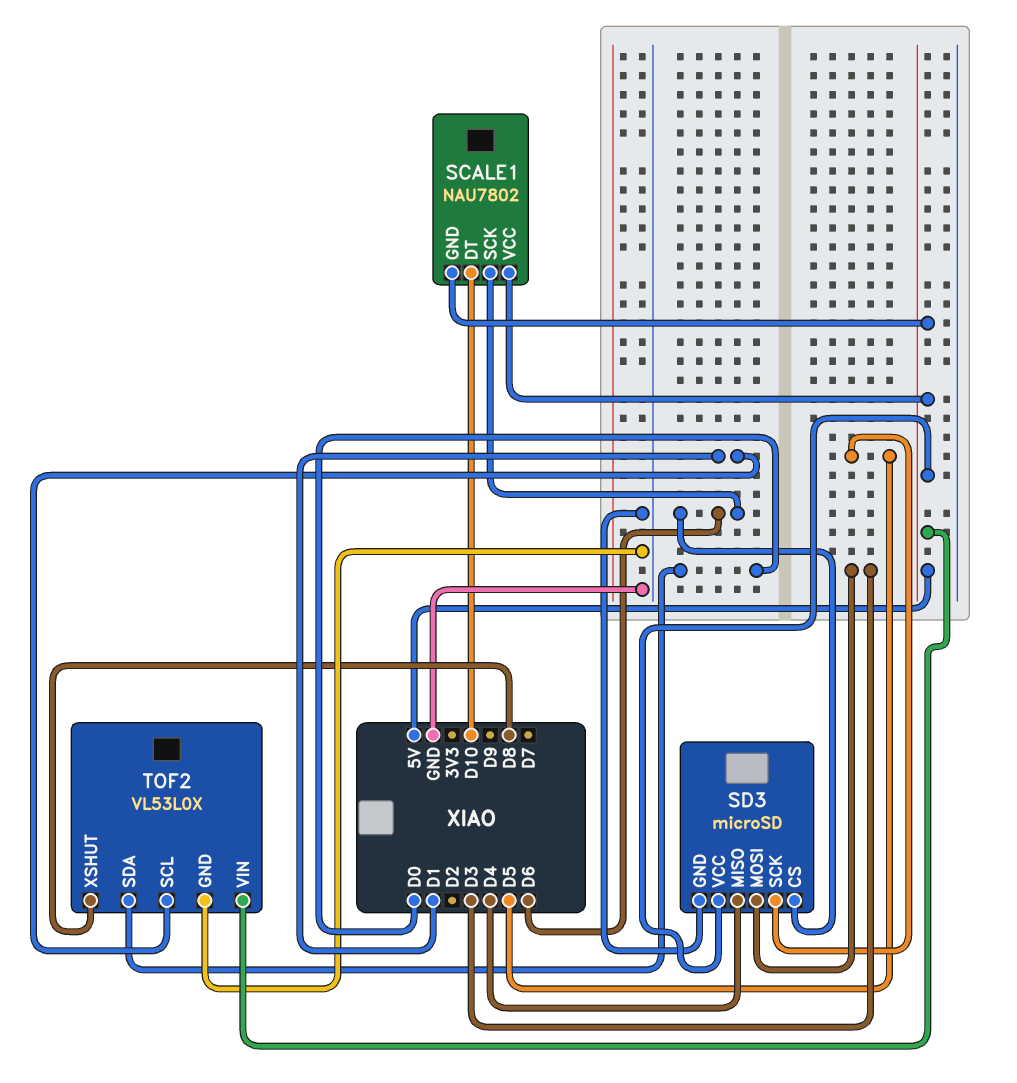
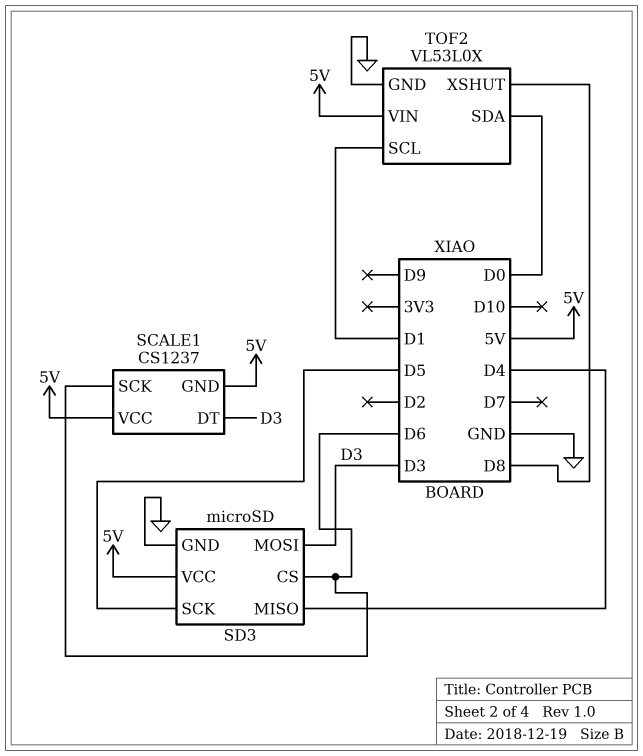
SCALE1: NAU7802 -> CS1237
SCALE1 pin DT: D10 -> D3

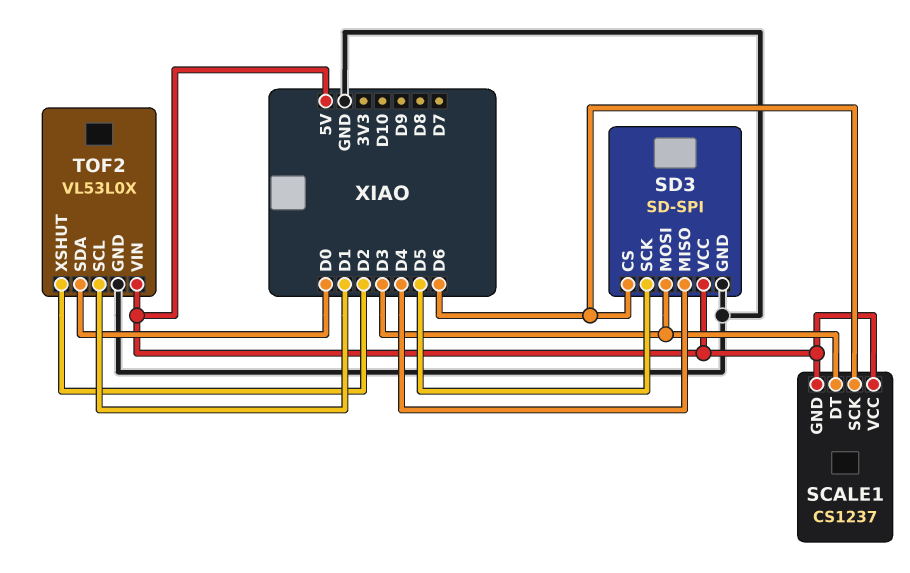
SD3: microSD -> SD-SPI
TOF2 pin XSHUT: D8 -> D2

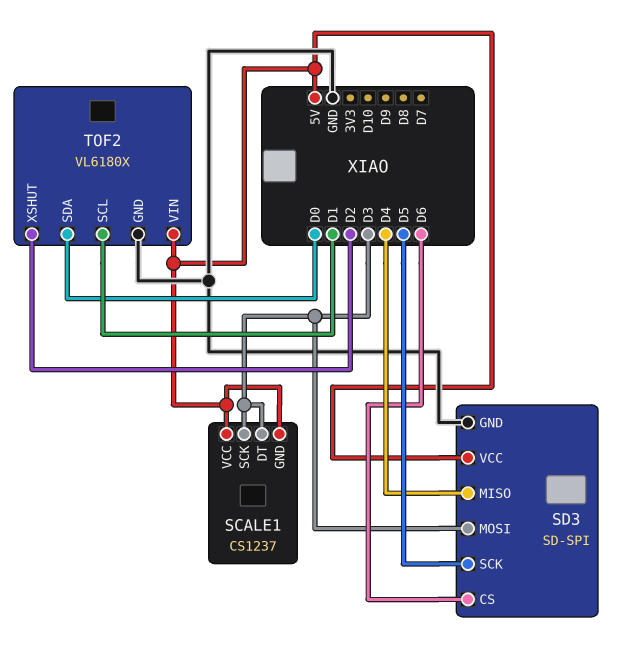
SCALE1 pin SCK: D6 -> D3
TOF2: VL53L0X -> VL6180X

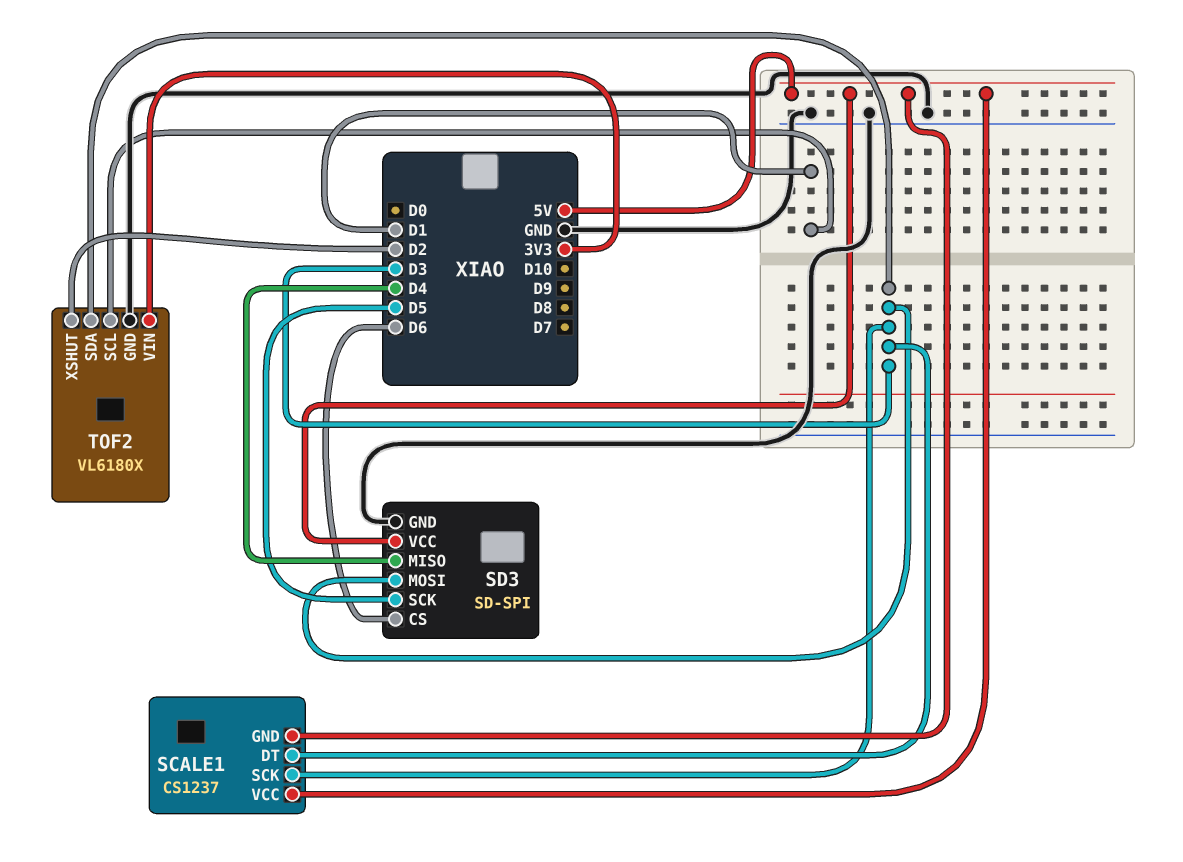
TOF2 pin SDA: D0 -> D3
TOF2 pin VIN: 5V -> 3V3

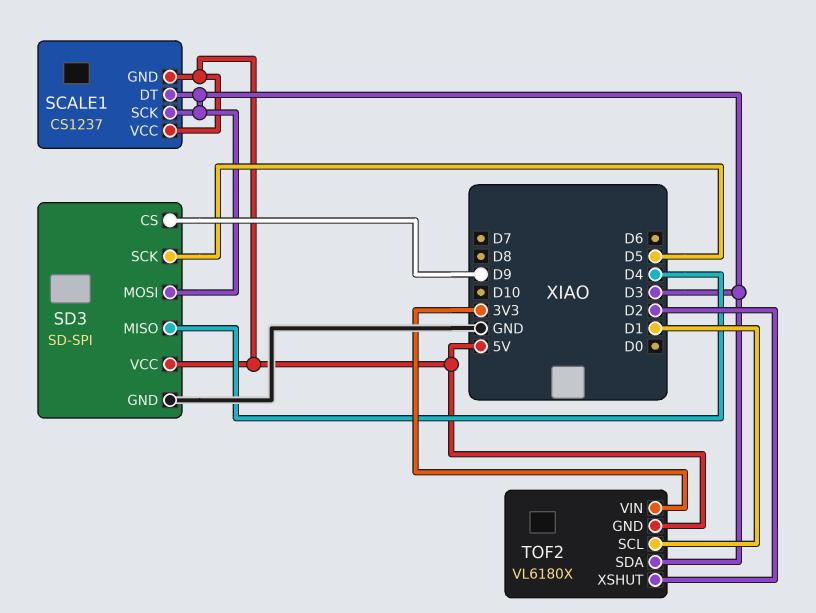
SD3 pin CS: D6 -> D9
TOF2 pin GND: GND -> 5V

